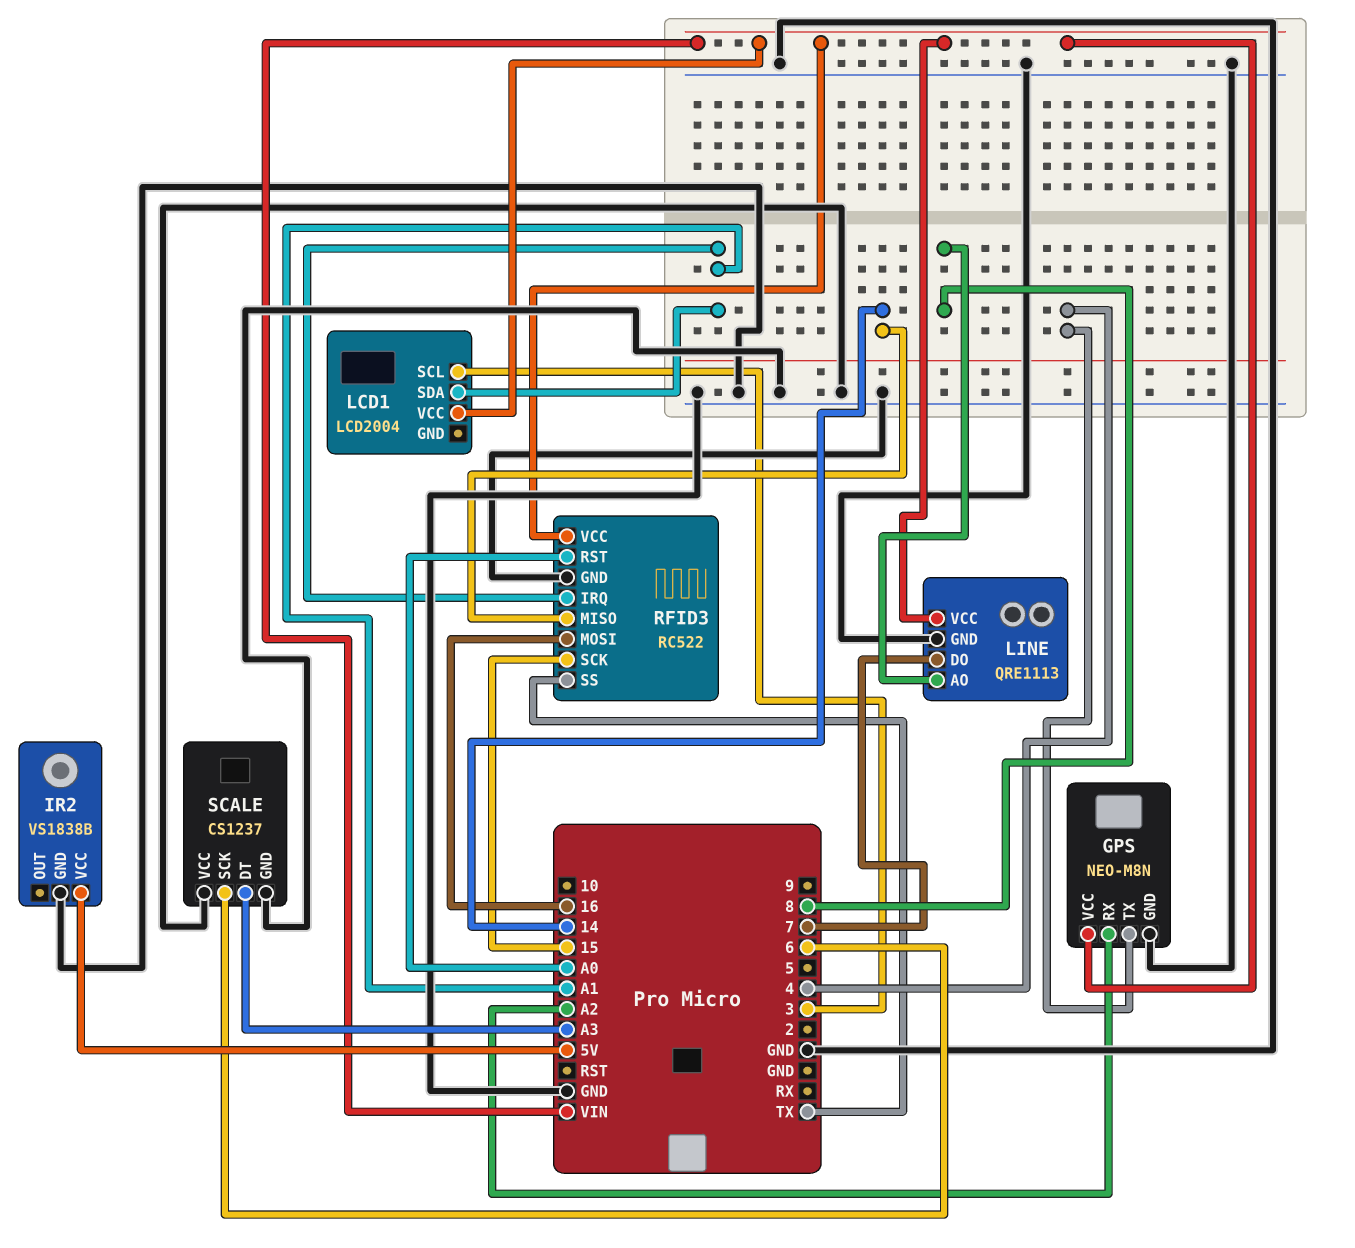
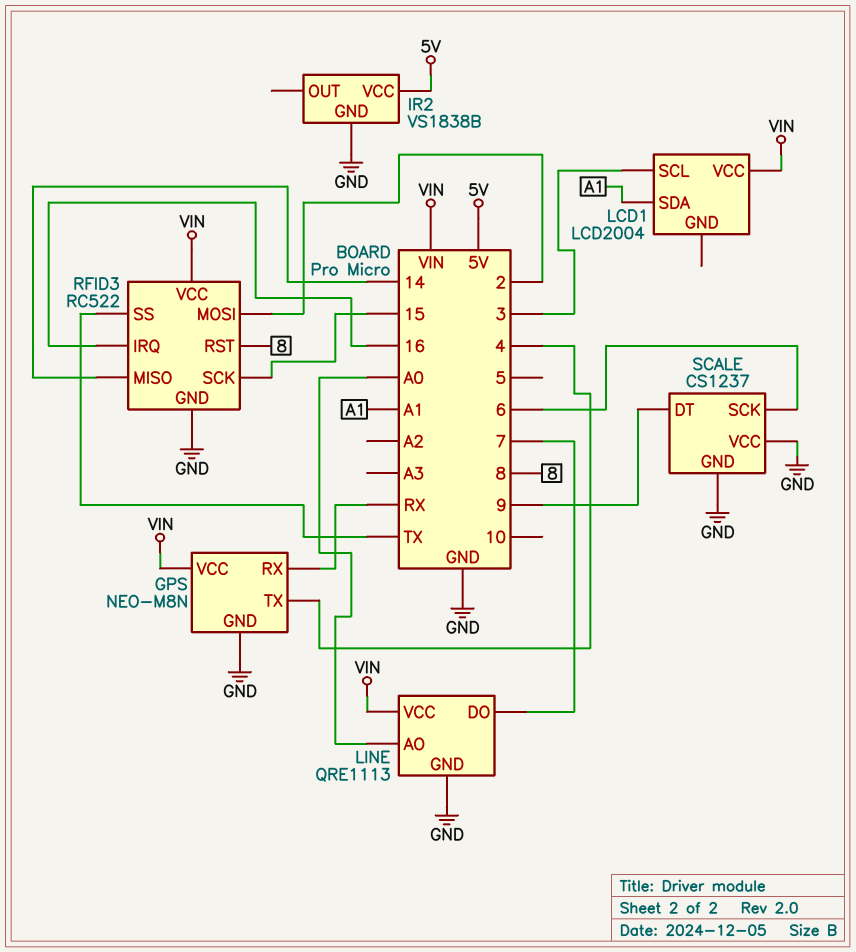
GPS pin RX: A2 -> RX
LINE pin AO: 8 -> A0
RFID3 pin IRQ: A1 -> 16
RFID3 pin MOSI: 16 -> 2
RFID3 pin RST: A0 -> 8
SCALE pin DT: A3 -> 9

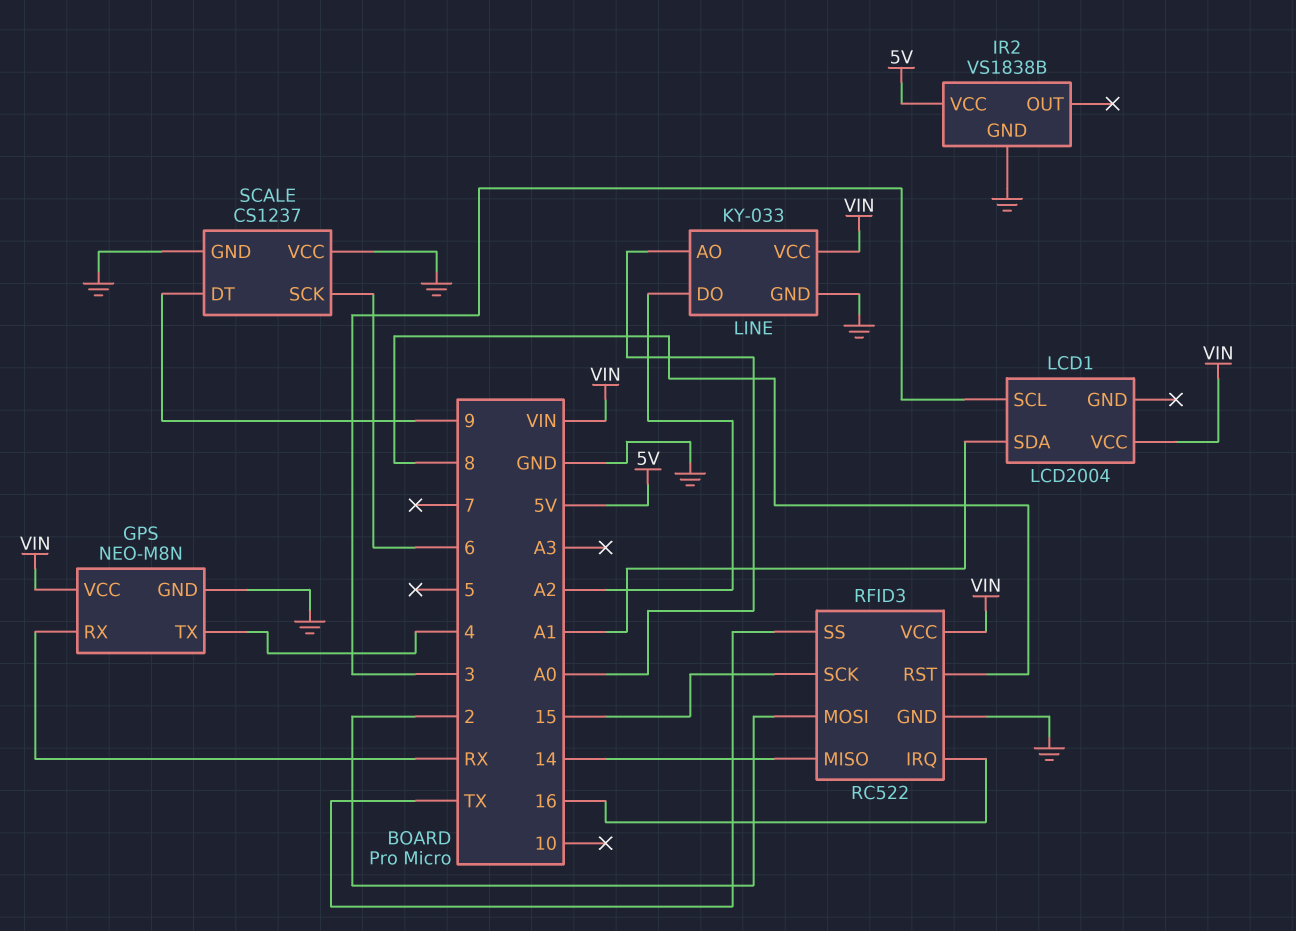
LINE: QRE1113 -> KY-033
LINE pin DO: 7 -> A2

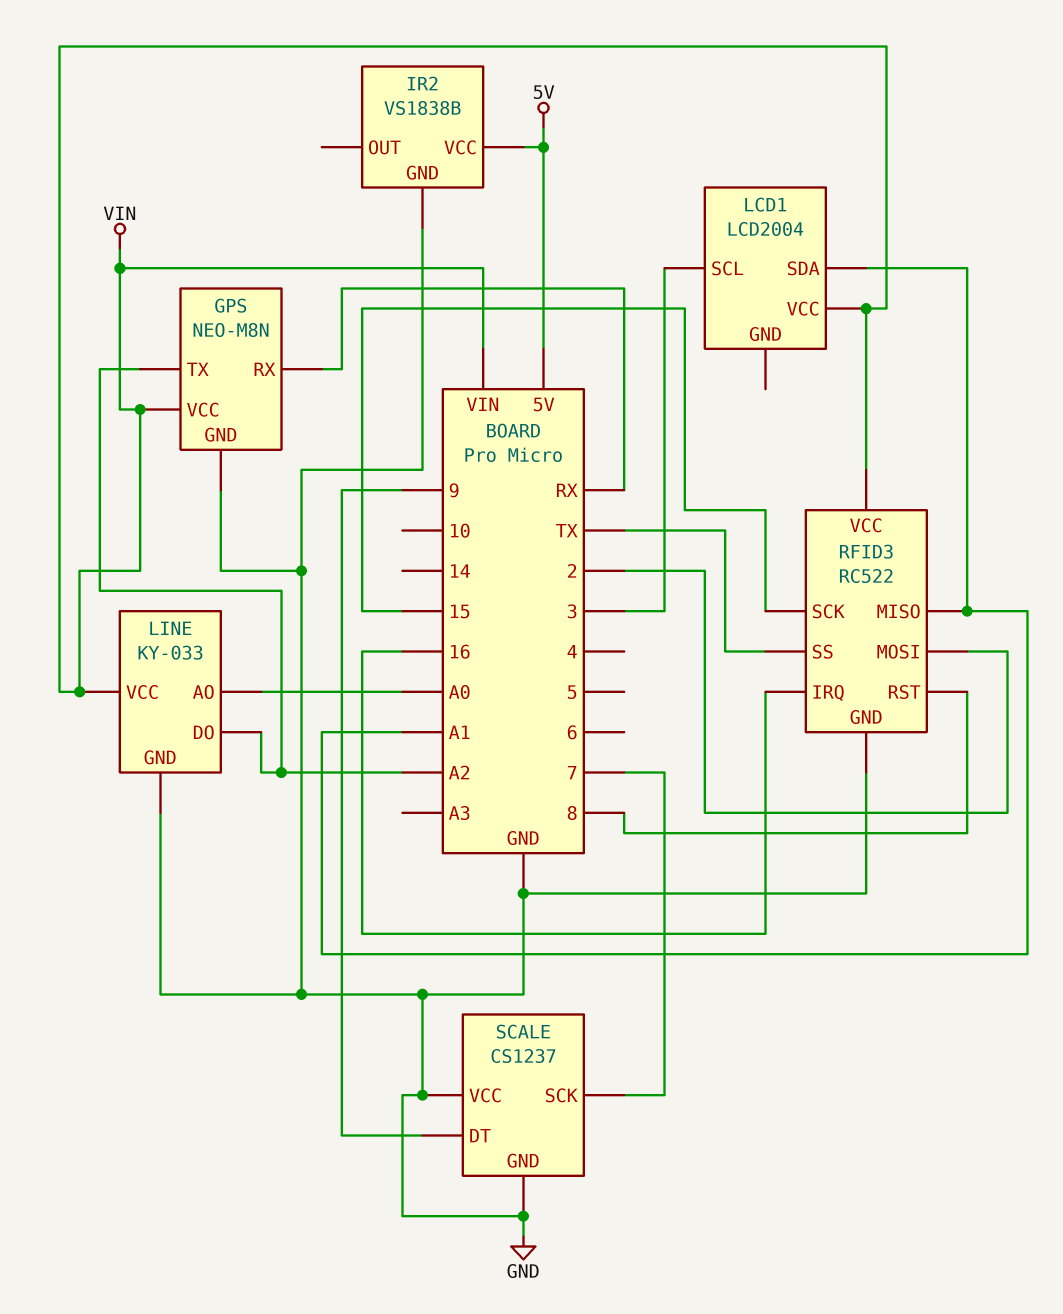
GPS pin TX: 4 -> A2
RFID3 pin MISO: 14 -> A1
SCALE pin SCK: 6 -> 7

